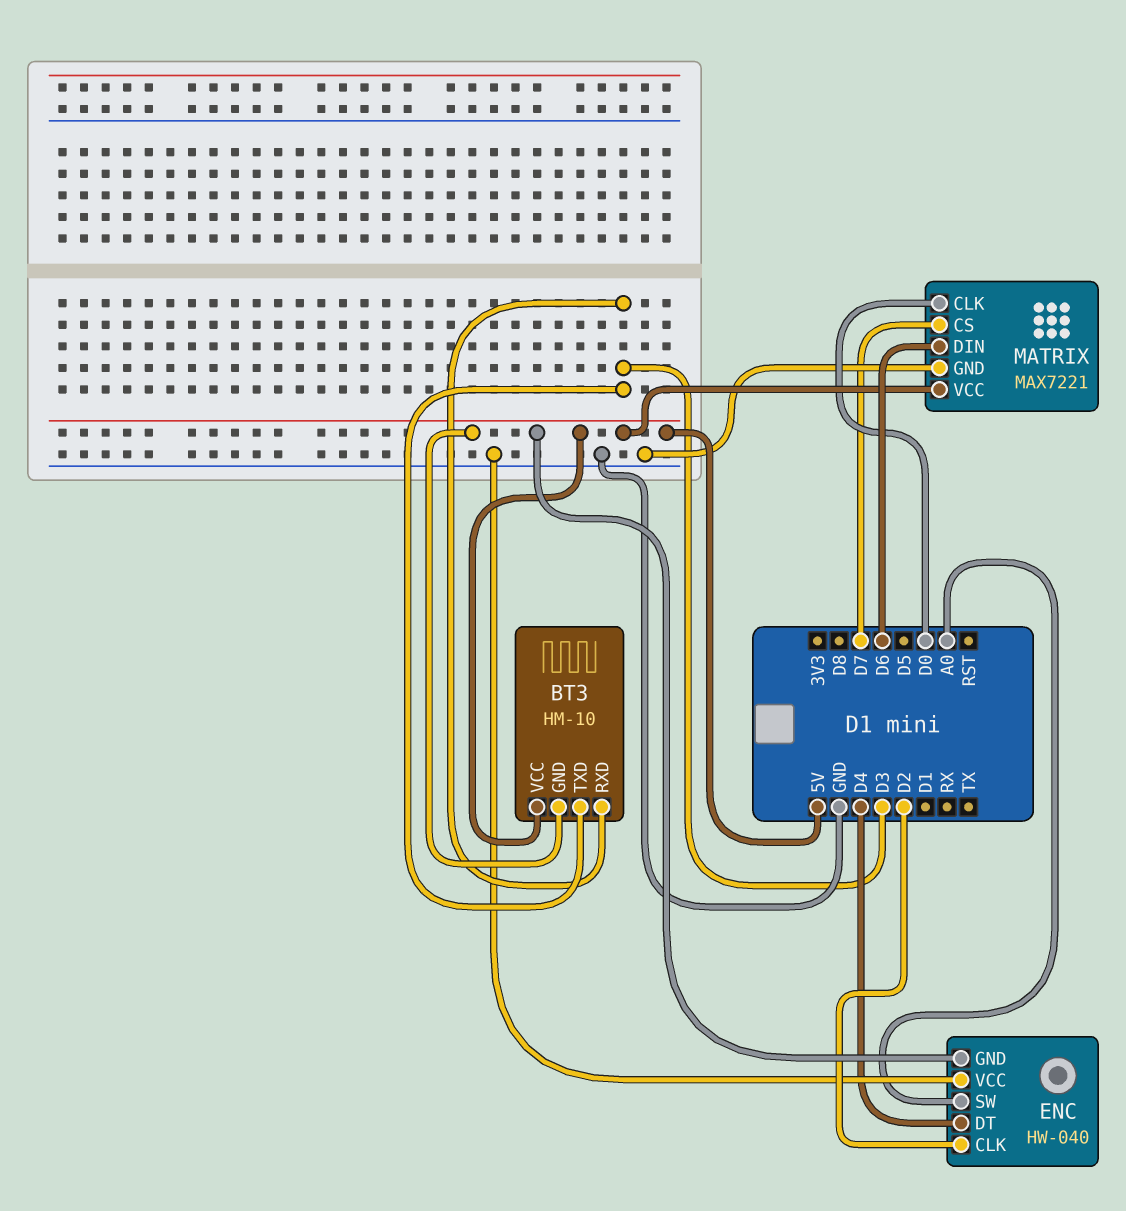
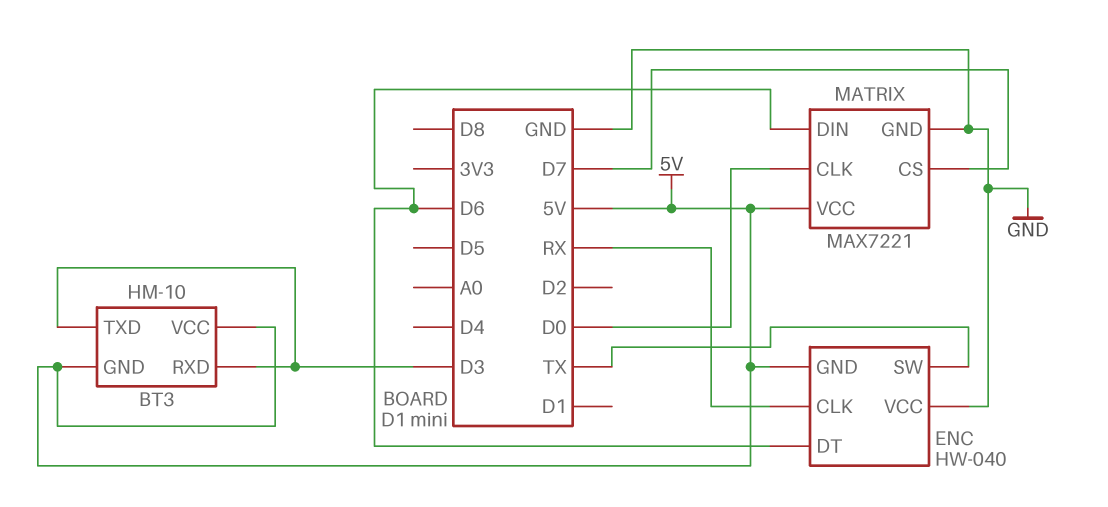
ENC pin CLK: D2 -> RX
ENC pin DT: D4 -> D6
ENC pin SW: A0 -> TX

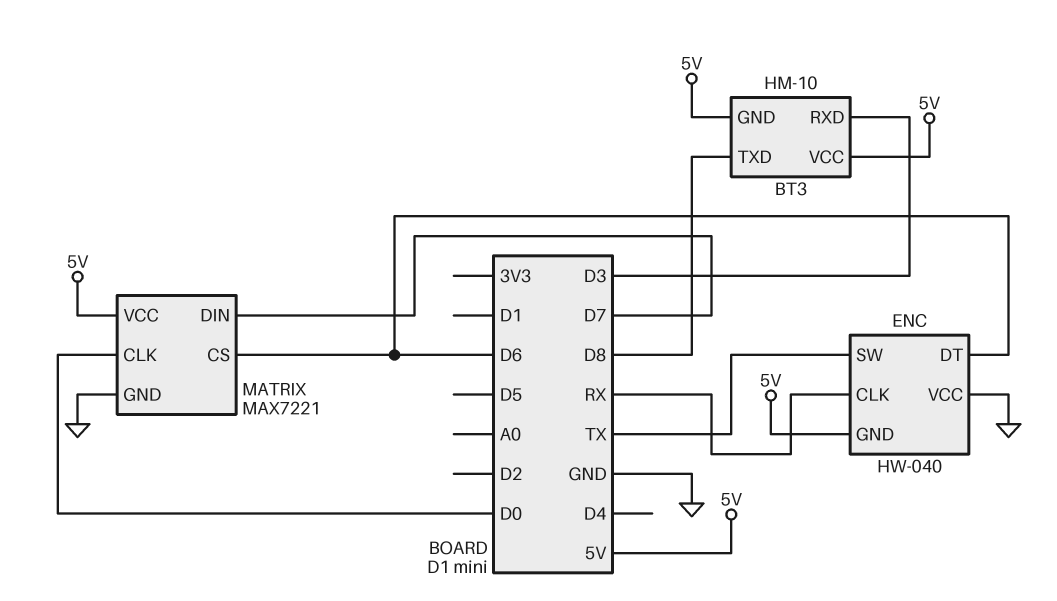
BT3 pin TXD: D3 -> D8
MATRIX pin CS: D7 -> D6
MATRIX pin DIN: D6 -> D7

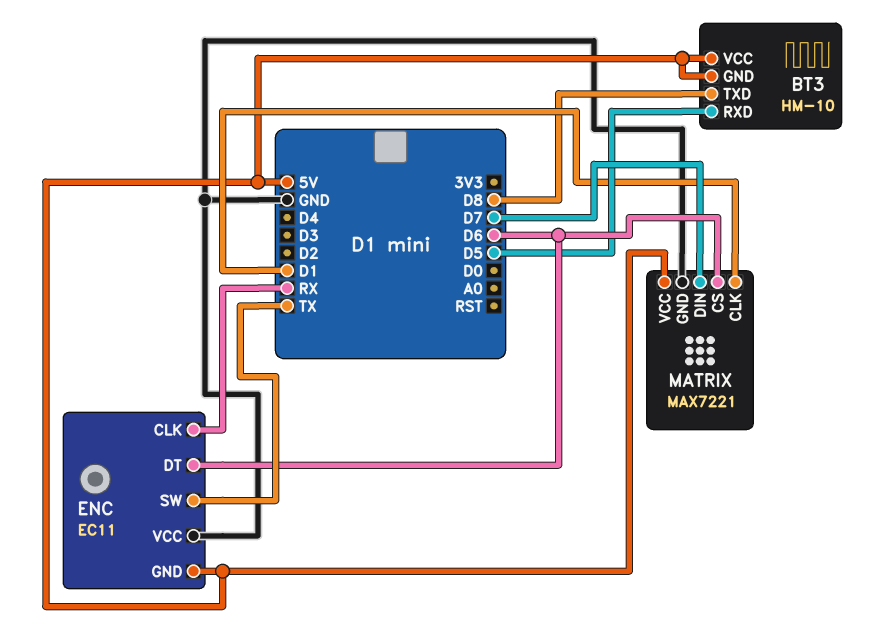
BT3 pin RXD: D3 -> D5
ENC: HW-040 -> EC11
MATRIX pin CLK: D0 -> D1

